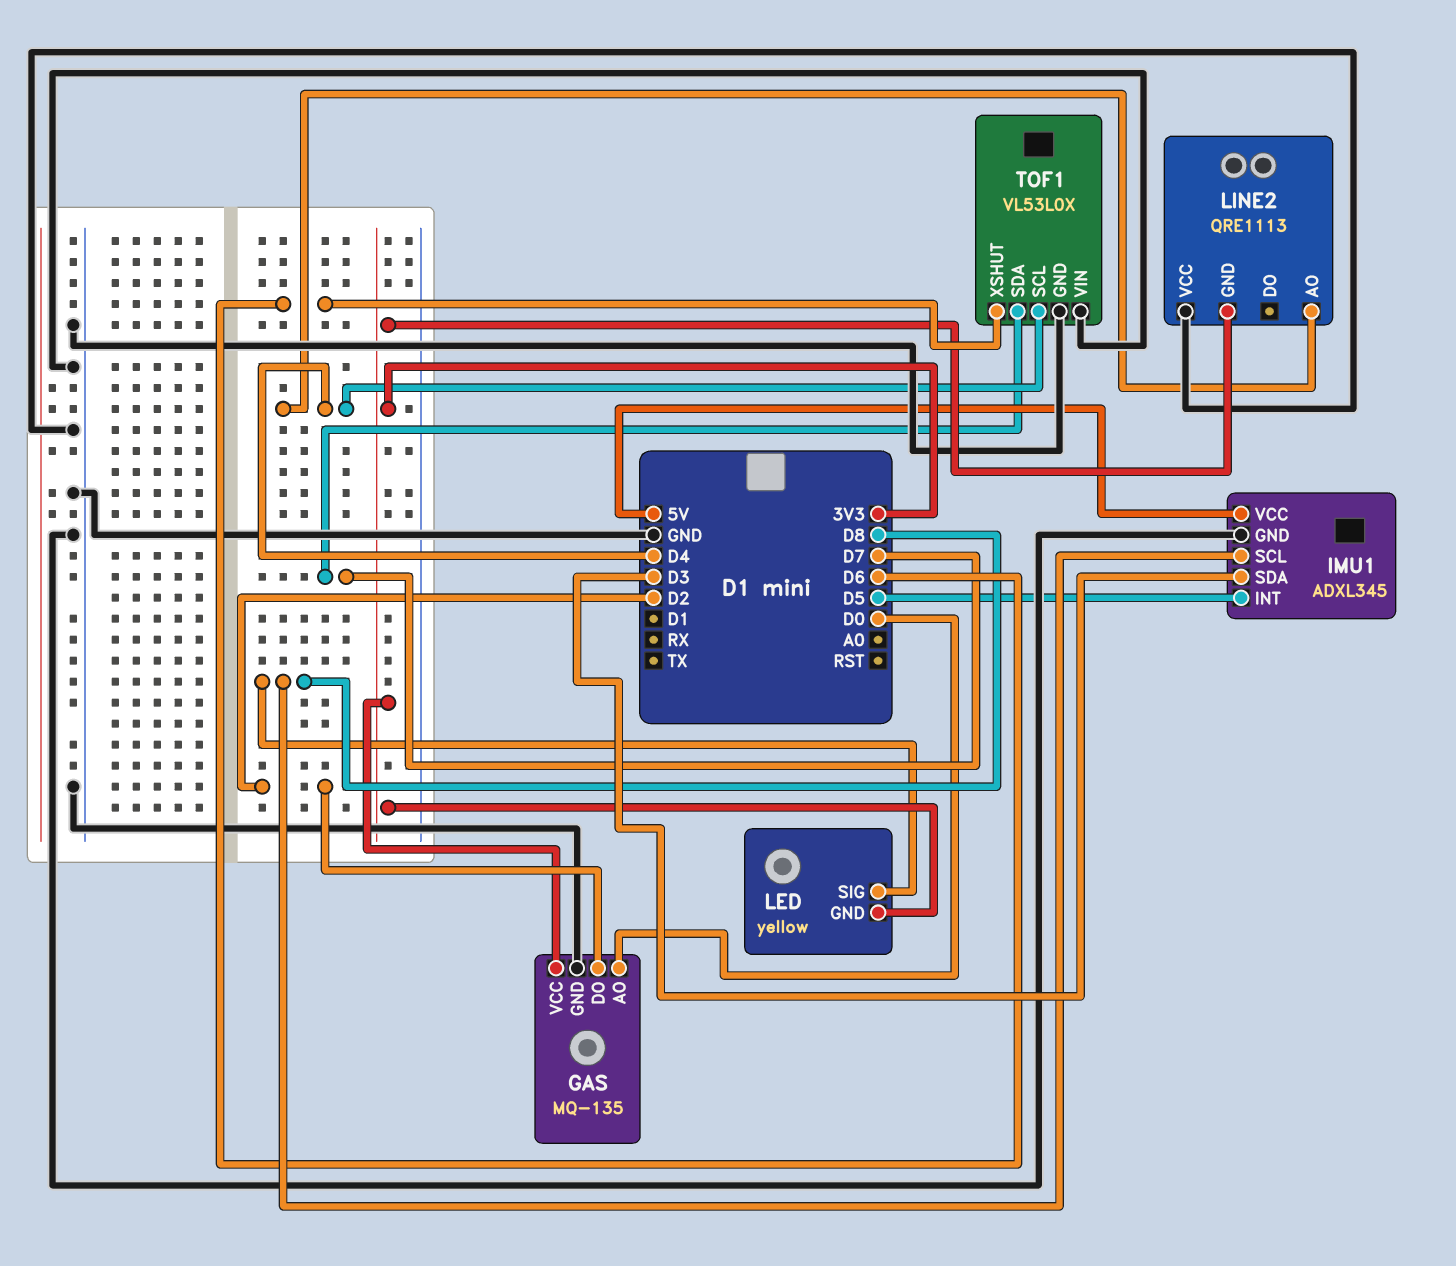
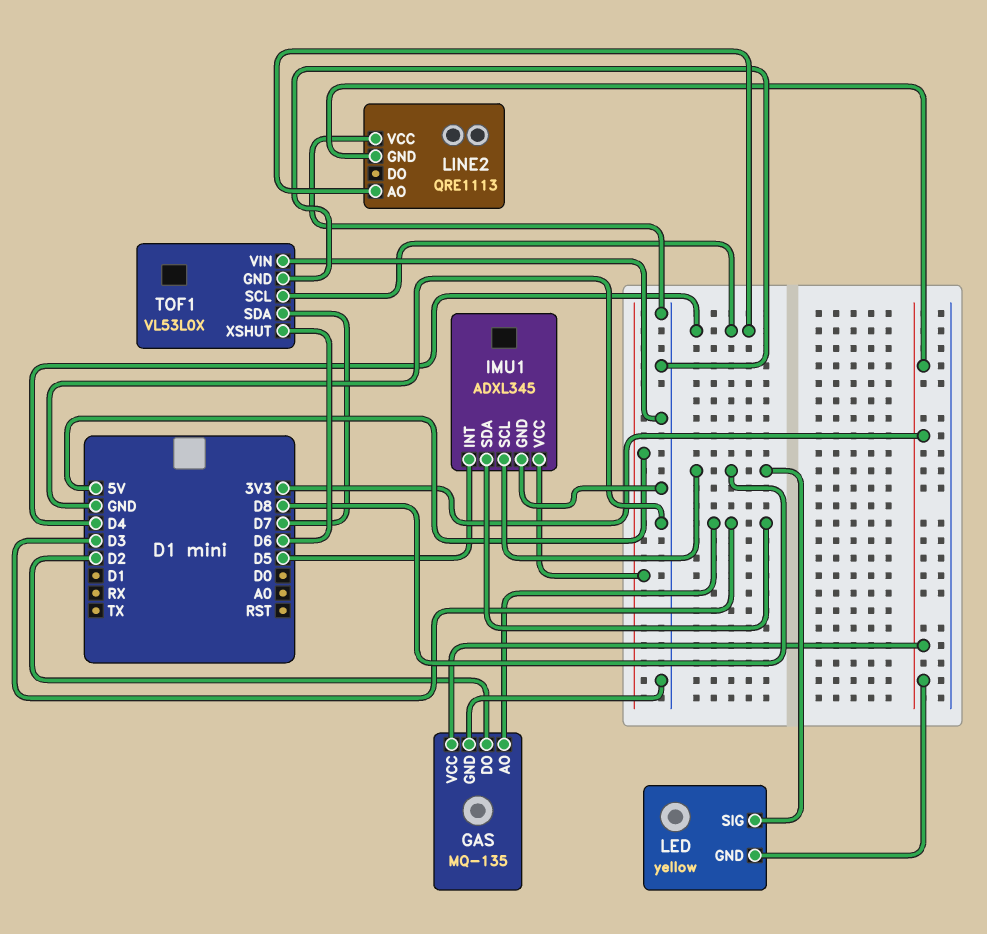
GAS pin AO: D0 -> D3

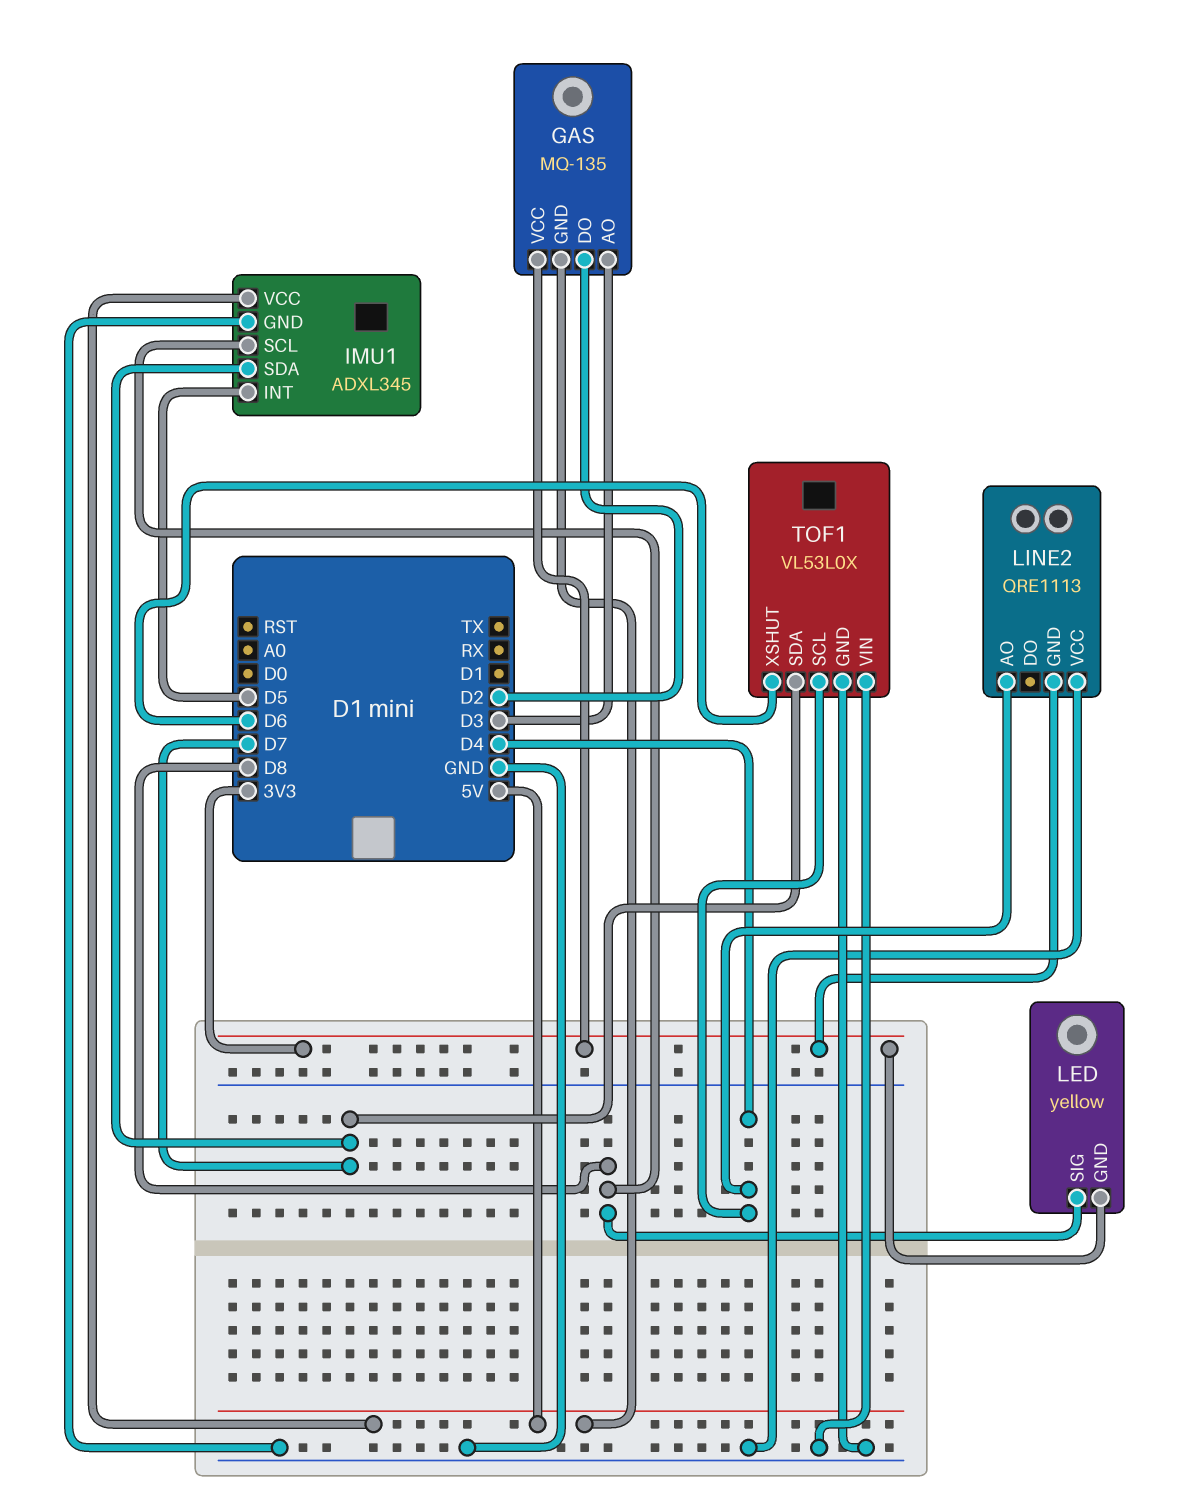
GAS pin GND: GND -> 5V
IMU1 pin SDA: D3 -> D7

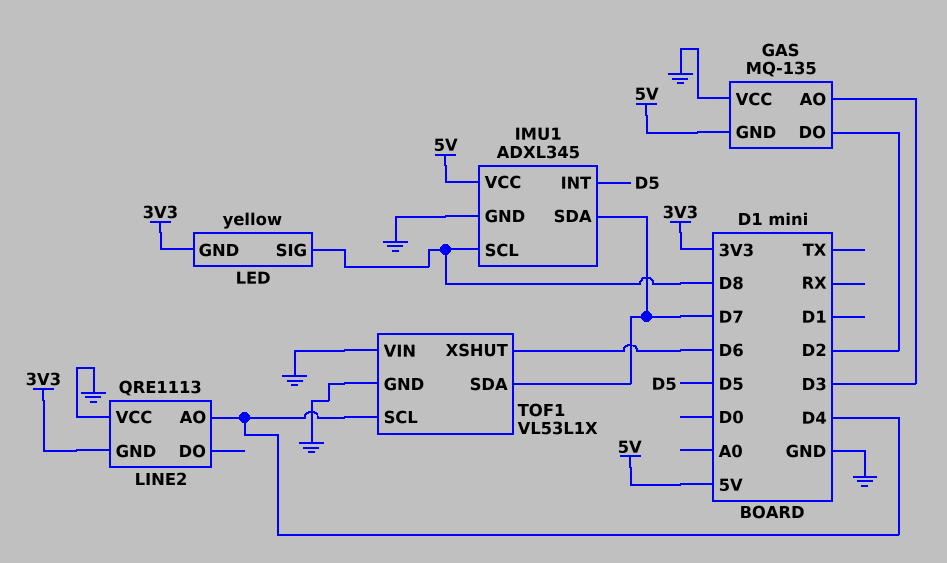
GAS pin VCC: 3V3 -> GND
TOF1: VL53L0X -> VL53L1X

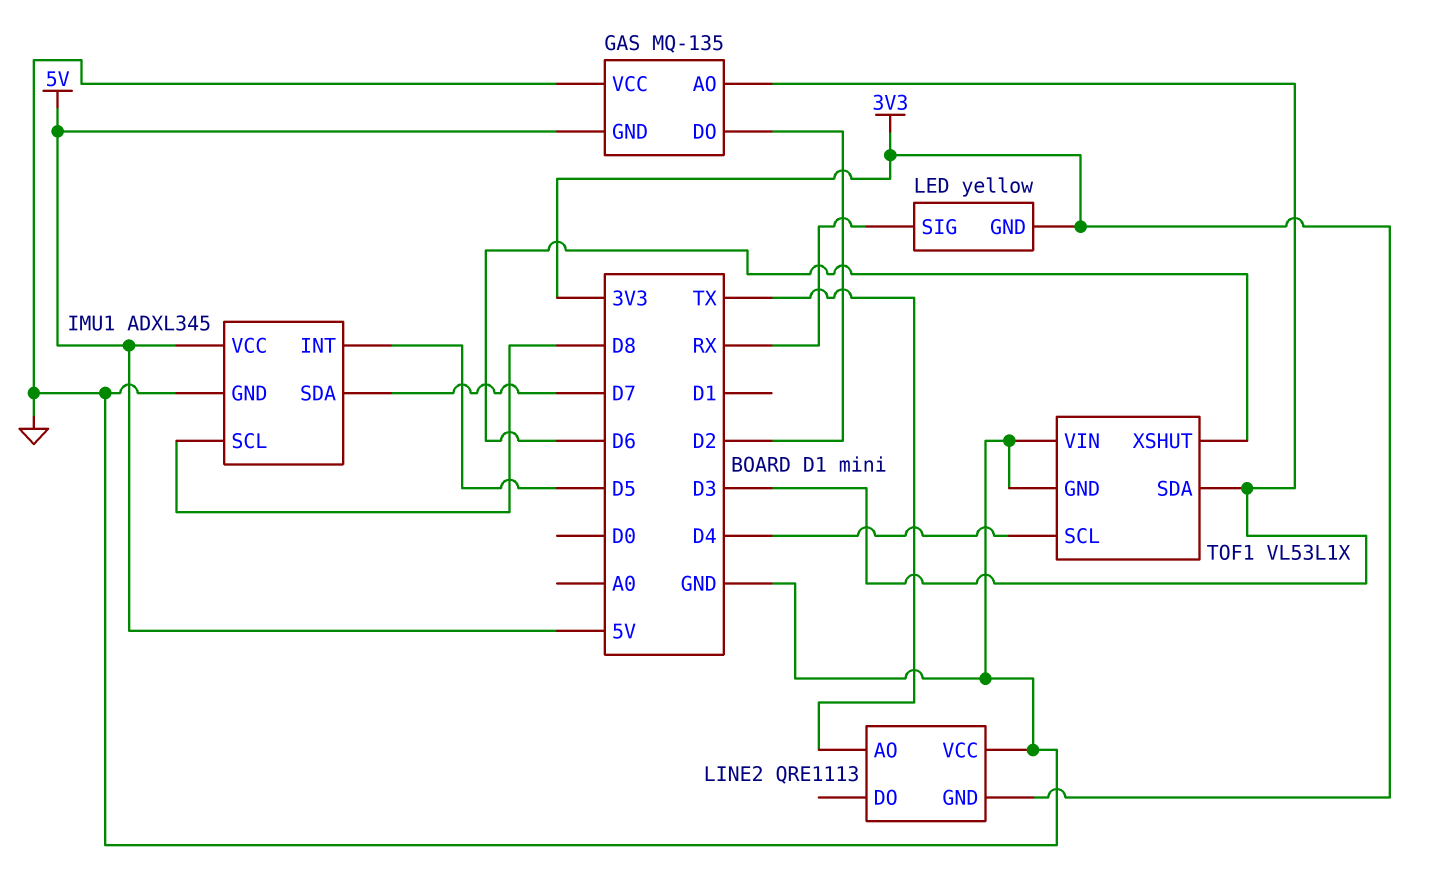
LED pin SIG: D8 -> RX
LINE2 pin AO: D4 -> TX
TOF1 pin SDA: D7 -> D3

